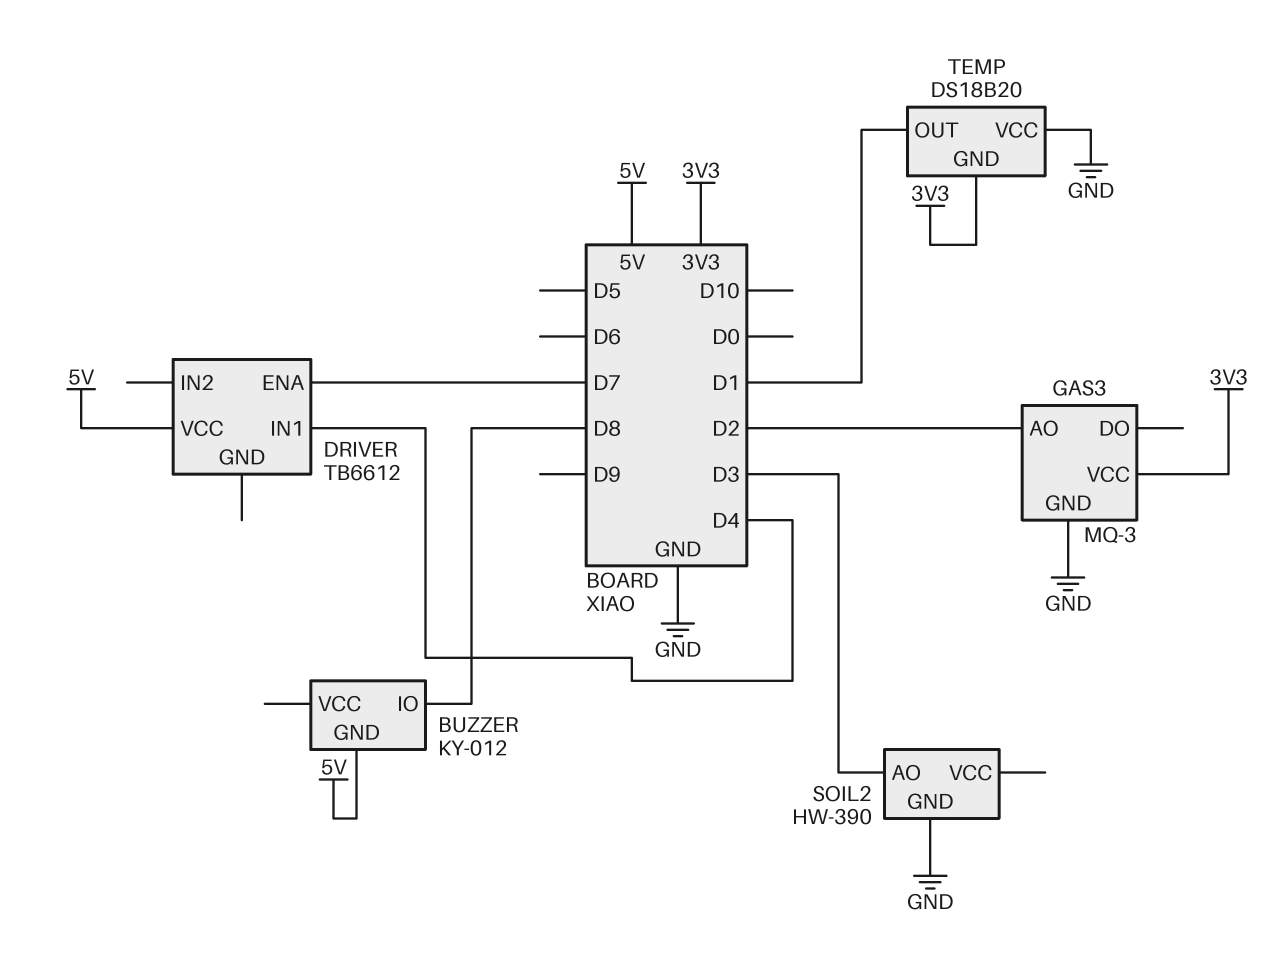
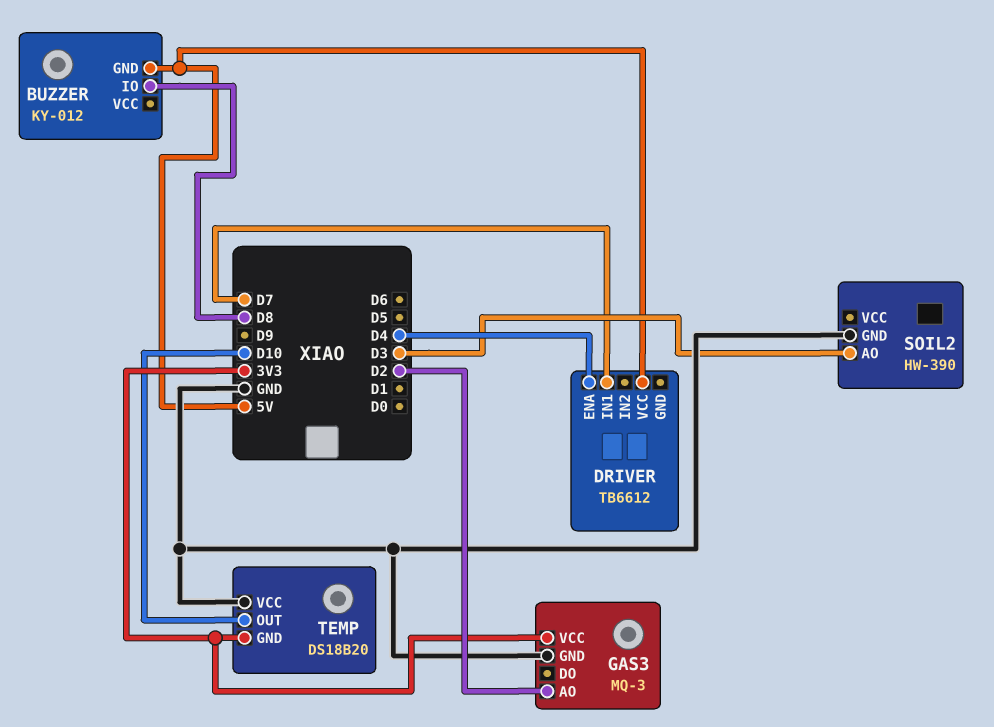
DRIVER pin ENA: D7 -> D4
DRIVER pin IN1: D4 -> D7
TEMP pin OUT: D1 -> D10

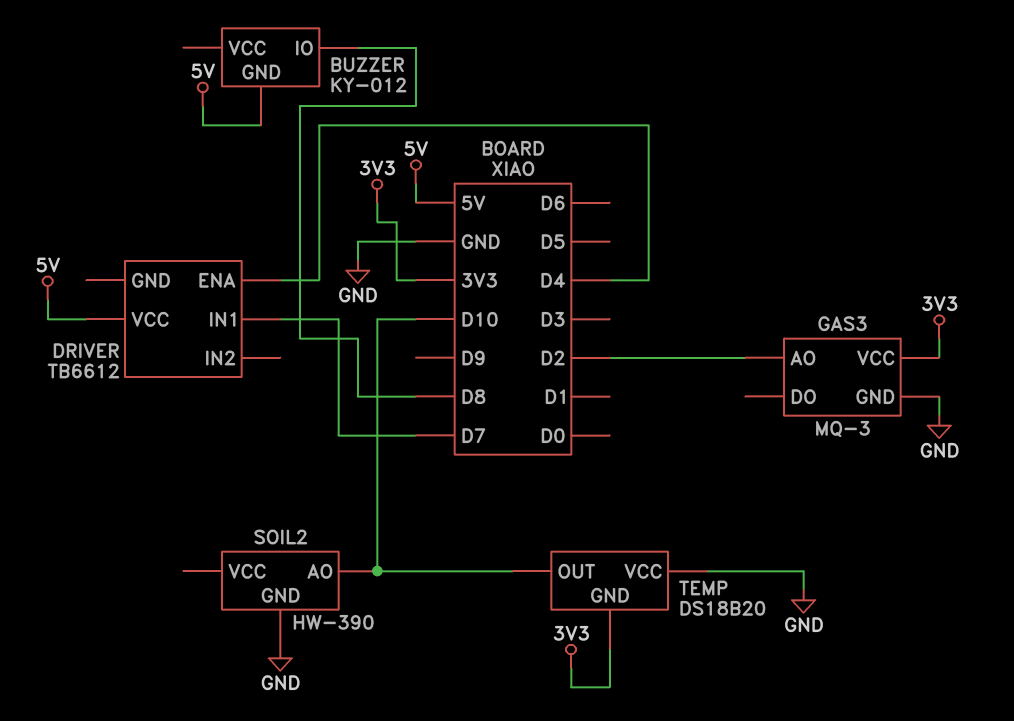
SOIL2 pin AO: D3 -> D10

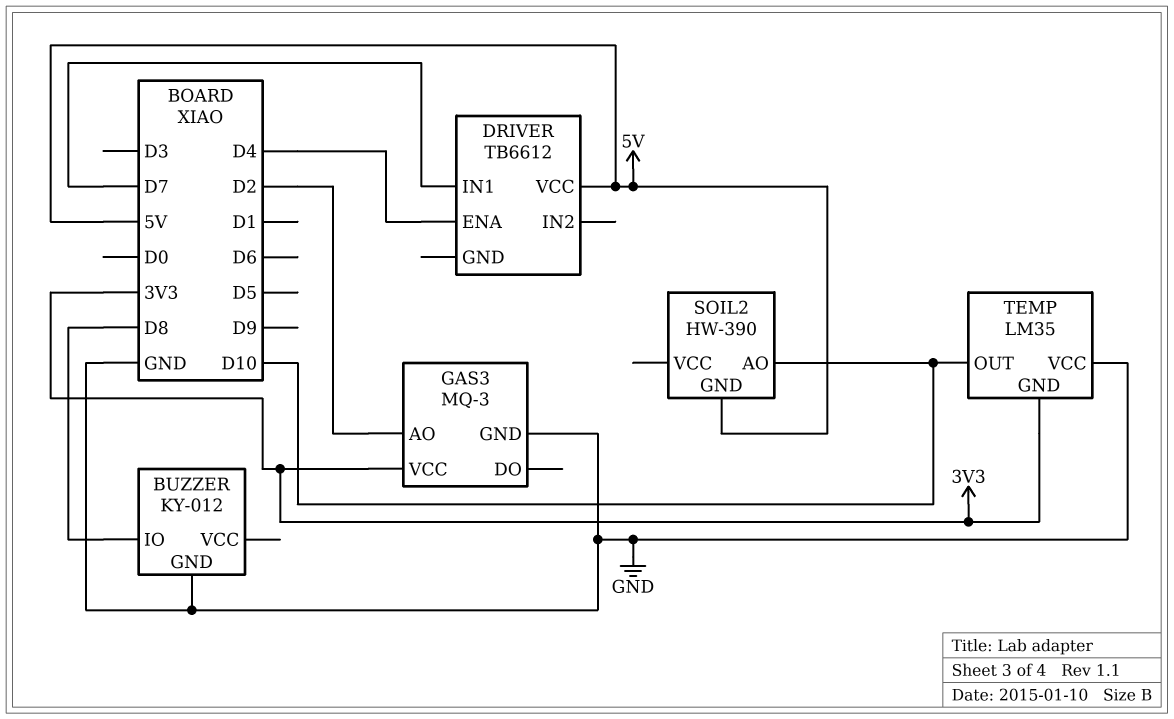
BUZZER pin GND: 5V -> GND
SOIL2 pin GND: GND -> 5V
TEMP: DS18B20 -> LM35

